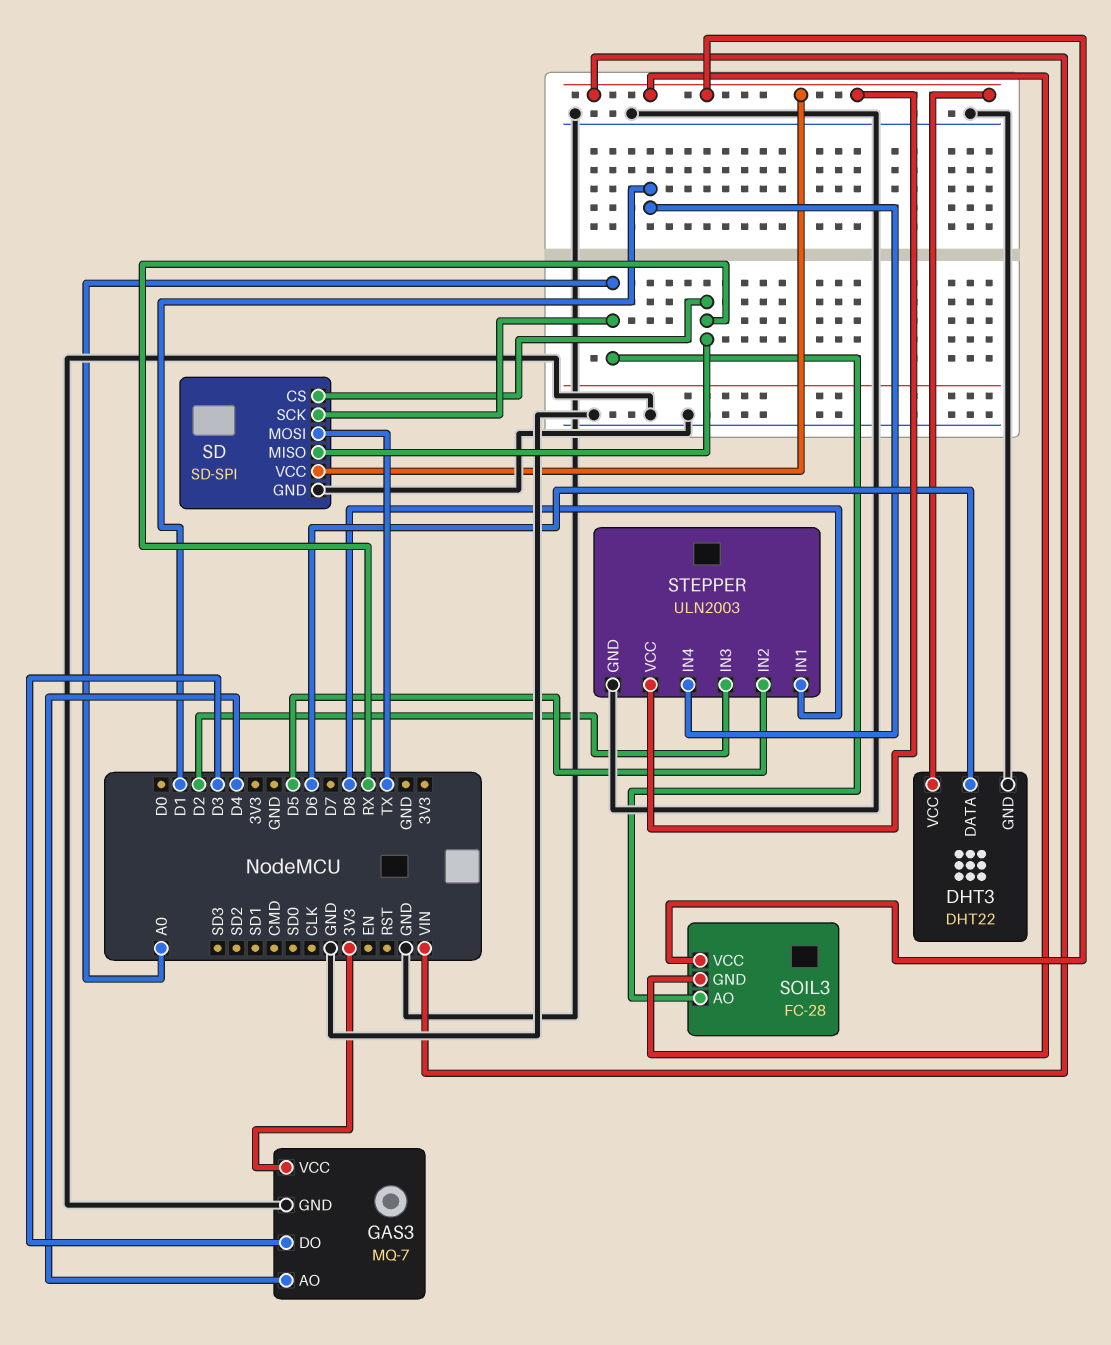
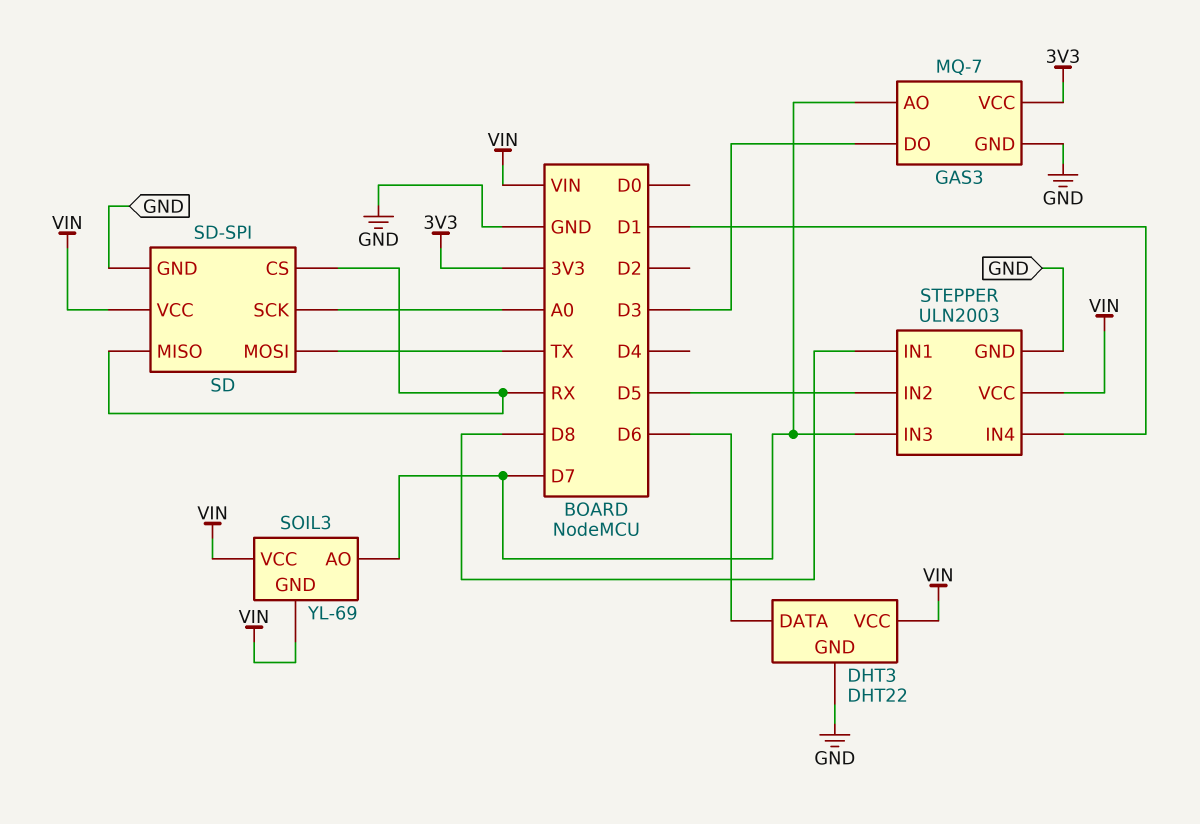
GAS3 pin AO: D4 -> D7
SOIL3: FC-28 -> YL-69
SOIL3 pin AO: A0 -> D7
STEPPER pin IN3: D2 -> D7

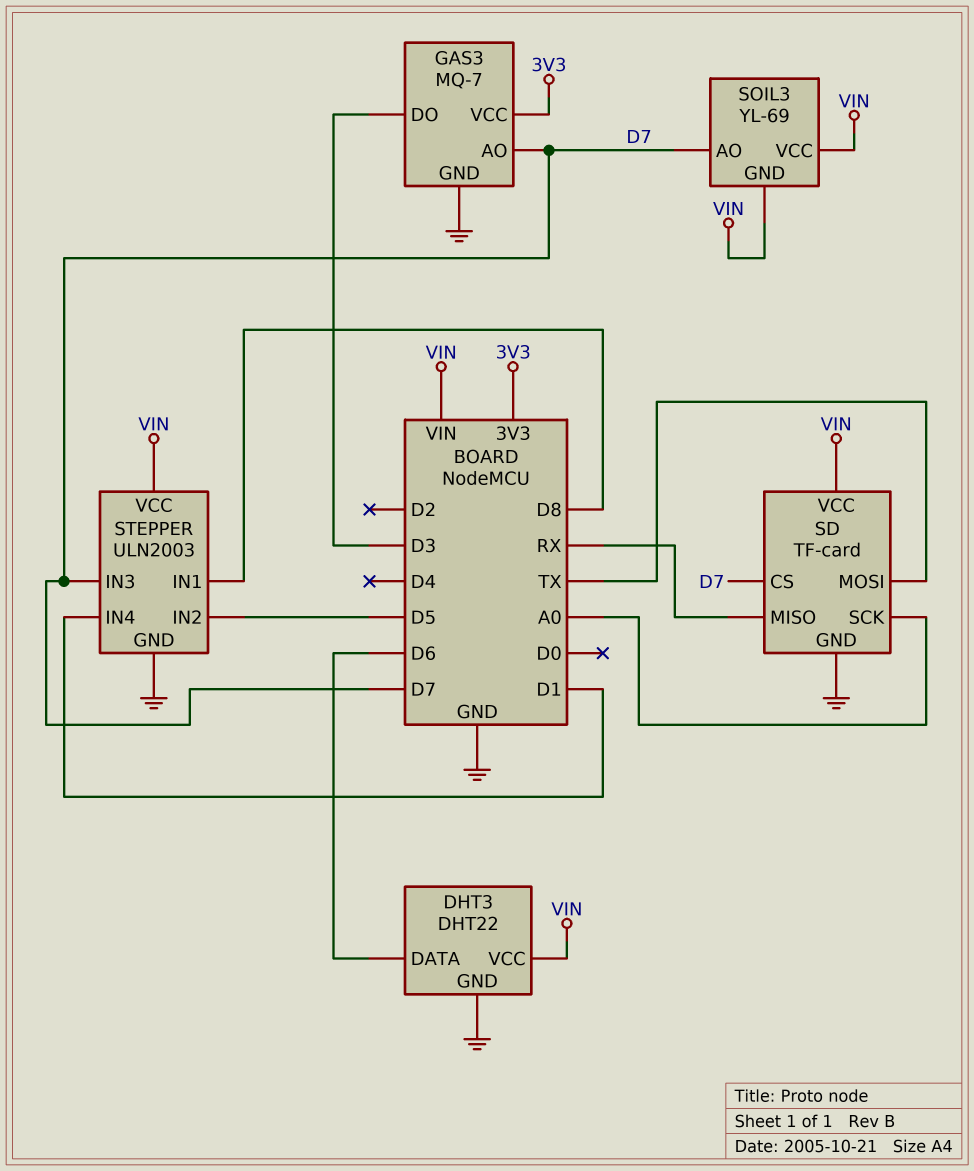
SD: SD-SPI -> TF-card
SD pin CS: RX -> D7

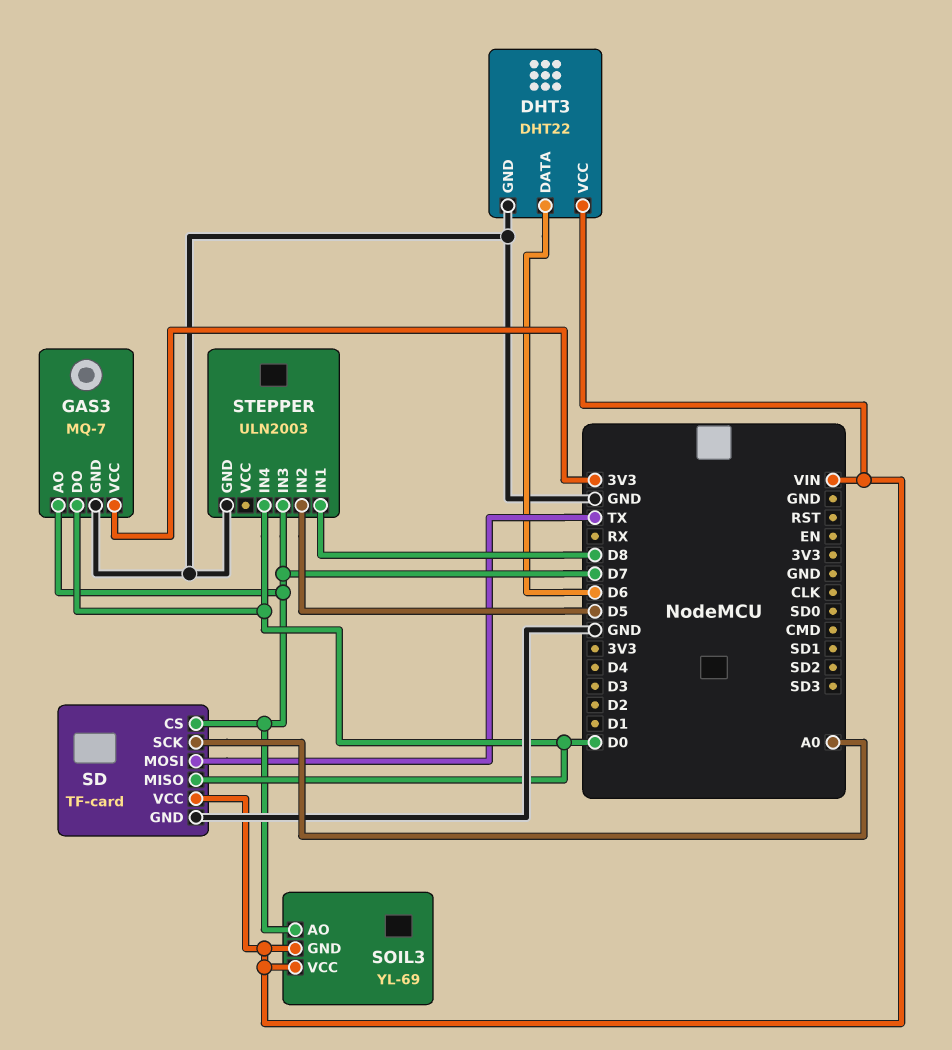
GAS3 pin DO: D3 -> D0
SD pin MISO: RX -> D0
STEPPER pin IN4: D1 -> D0
STEPPER pin VCC: VIN -> none

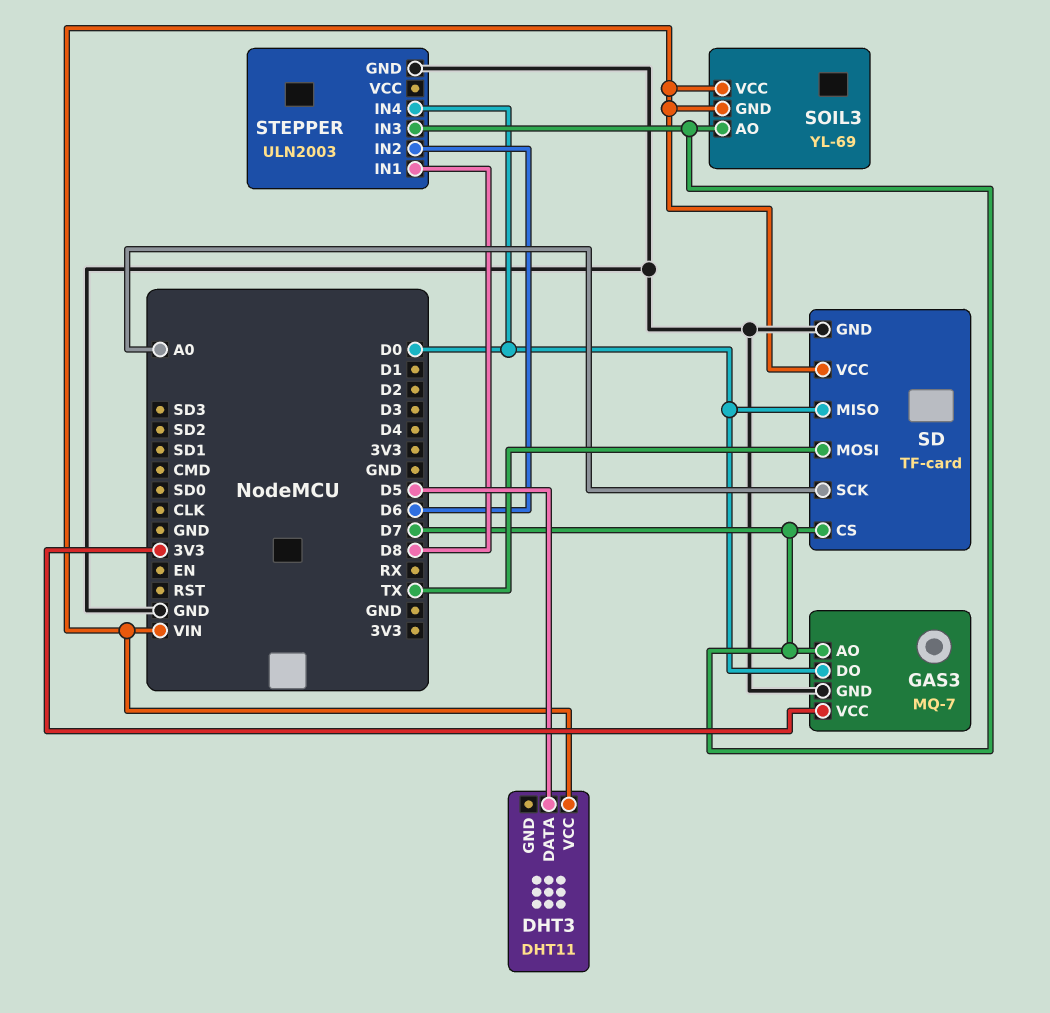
DHT3: DHT22 -> DHT11
DHT3 pin DATA: D6 -> D5
DHT3 pin GND: GND -> none
STEPPER pin IN2: D5 -> D6

